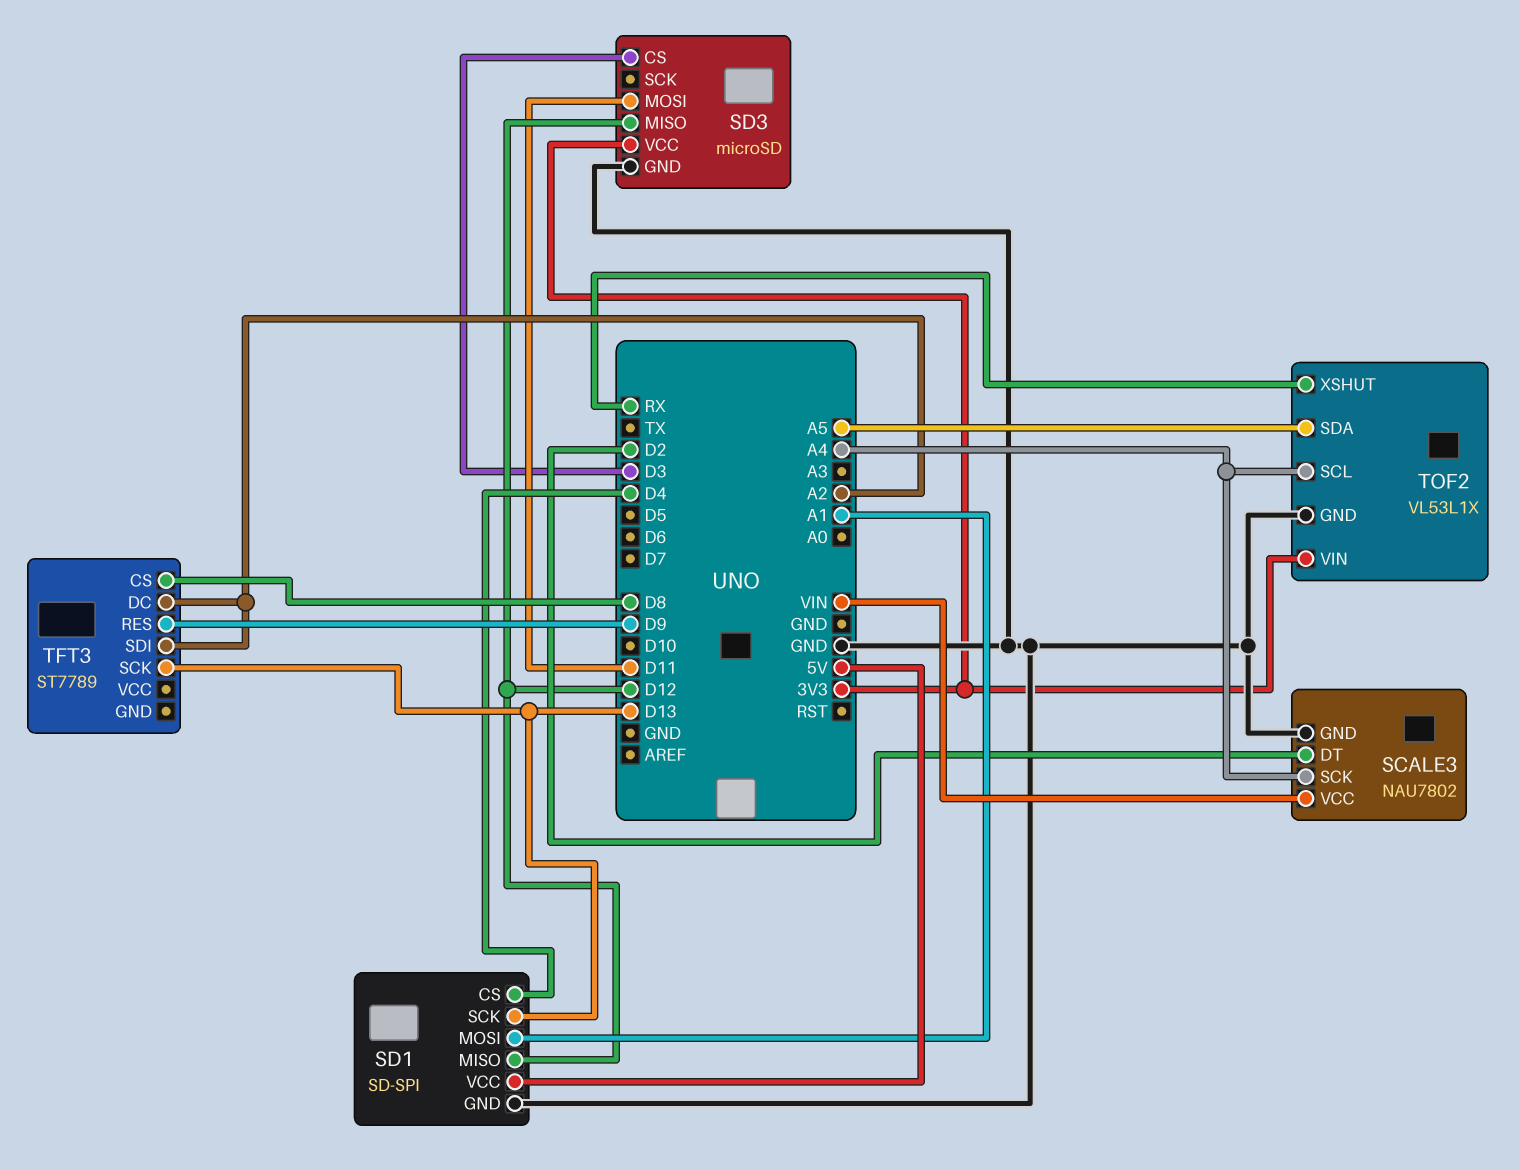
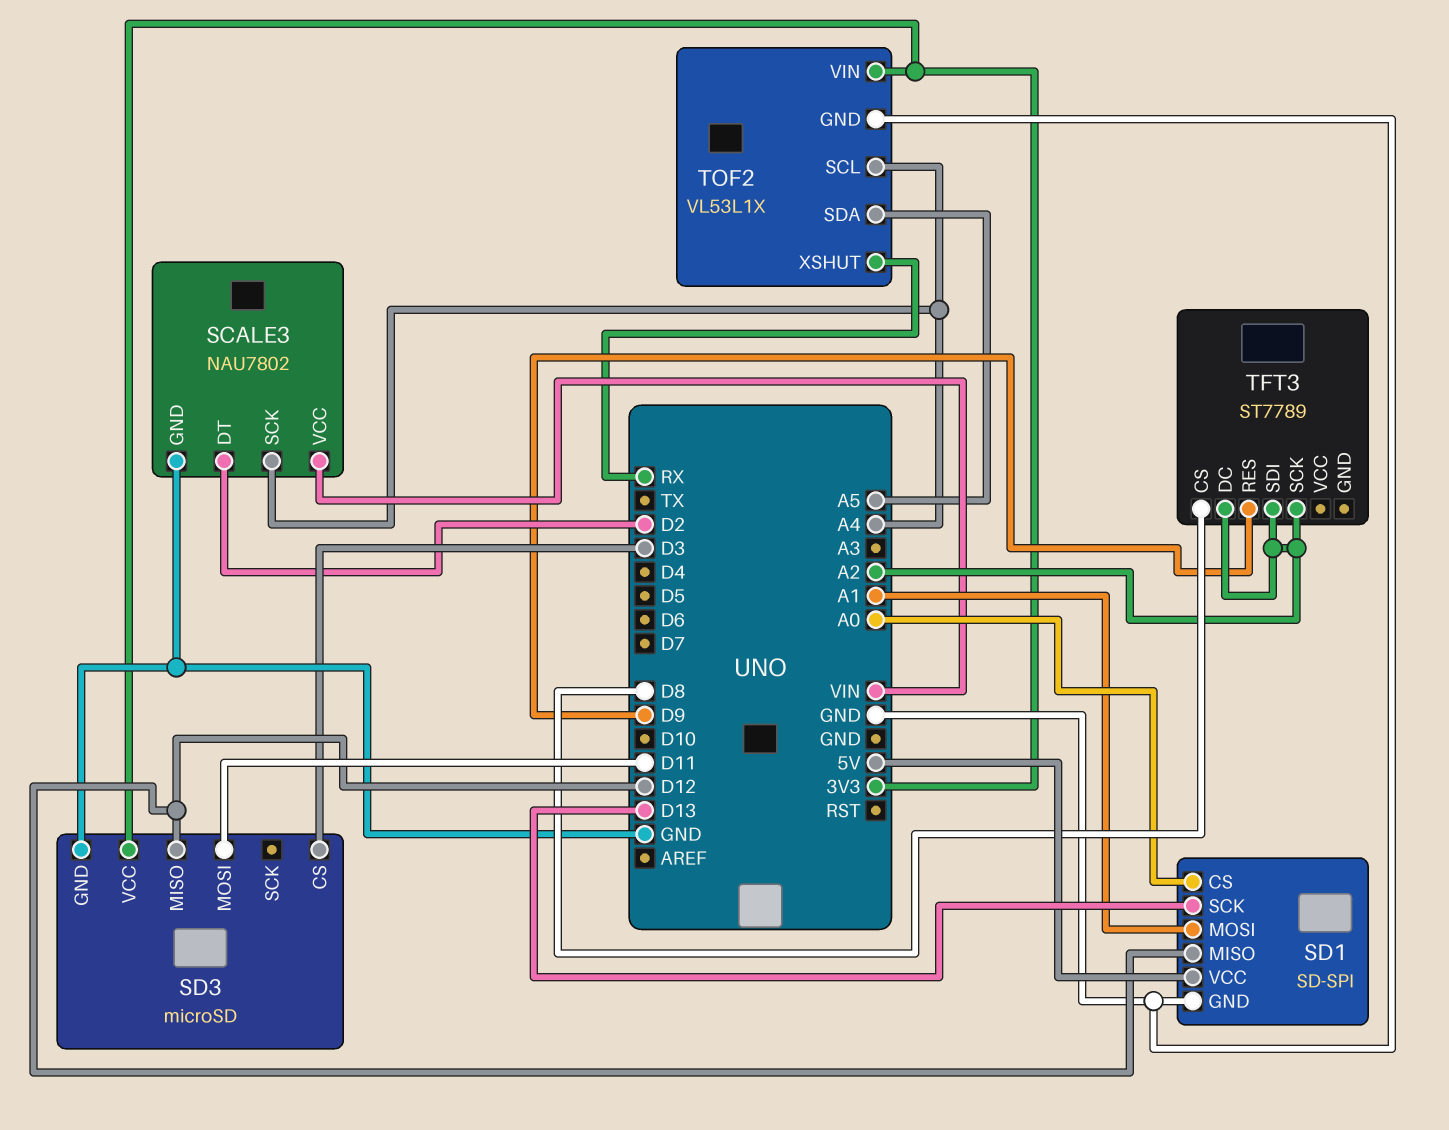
SD1 pin CS: D4 -> A0
TFT3 pin SCK: D13 -> A2

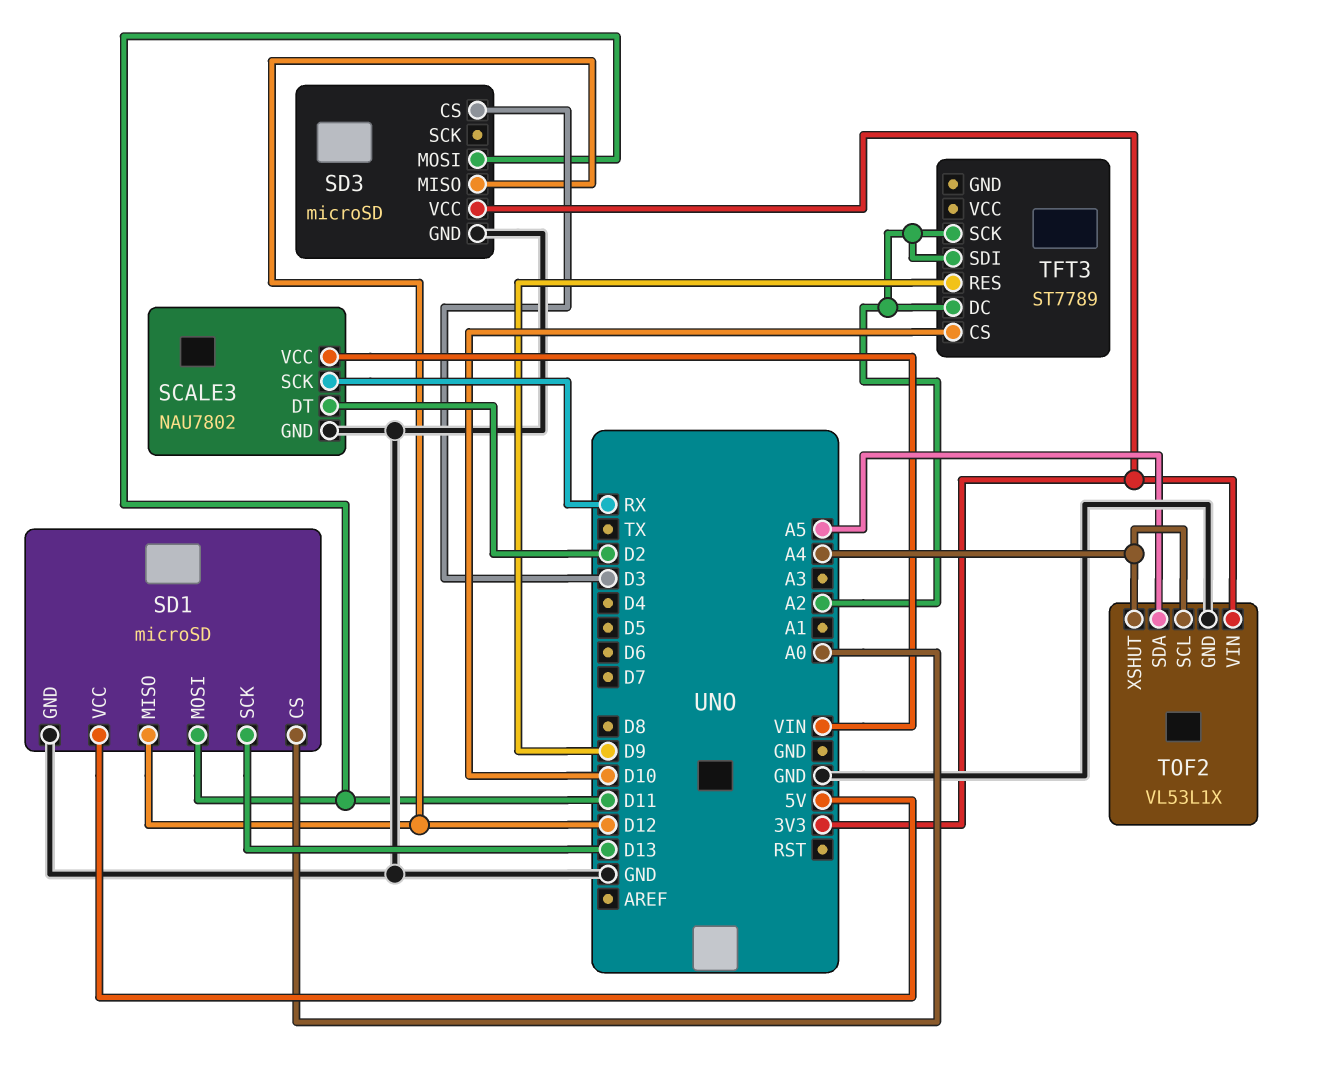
SCALE3 pin SCK: A4 -> RX
SD1: SD-SPI -> microSD
SD1 pin MOSI: A1 -> D11
TFT3 pin CS: D8 -> D10
TOF2 pin XSHUT: RX -> A4

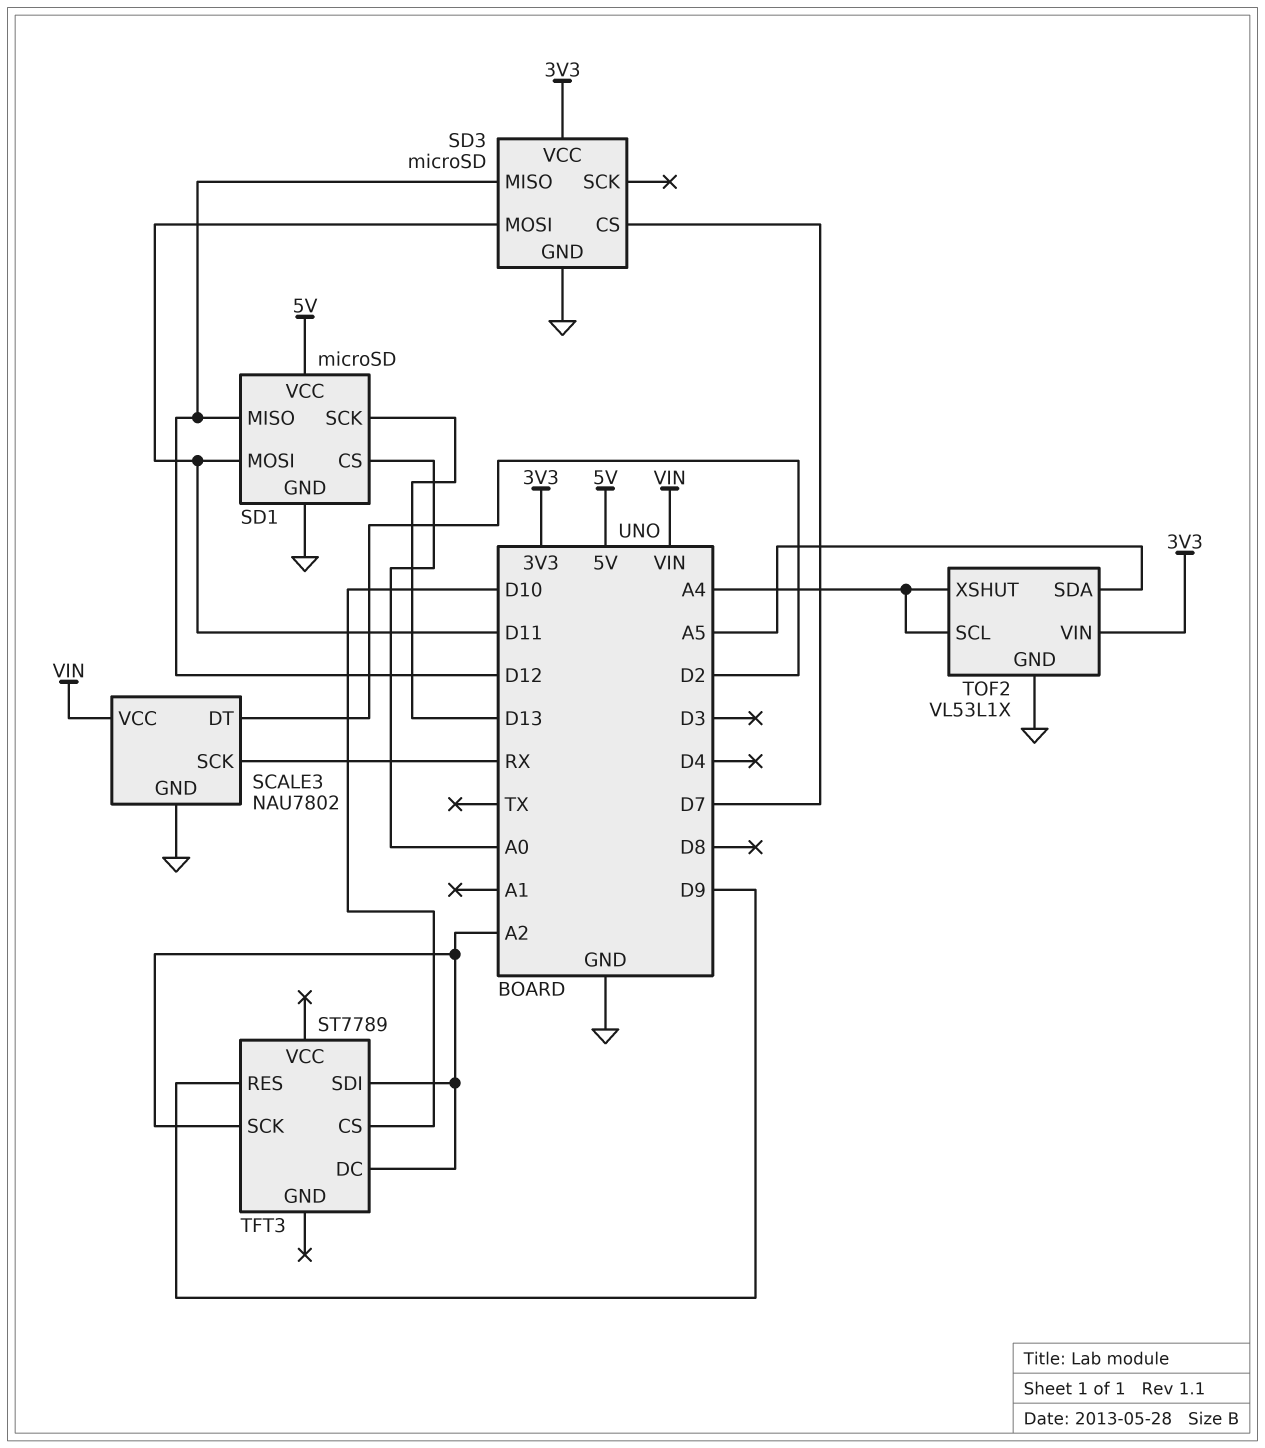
SD3 pin CS: D3 -> D7

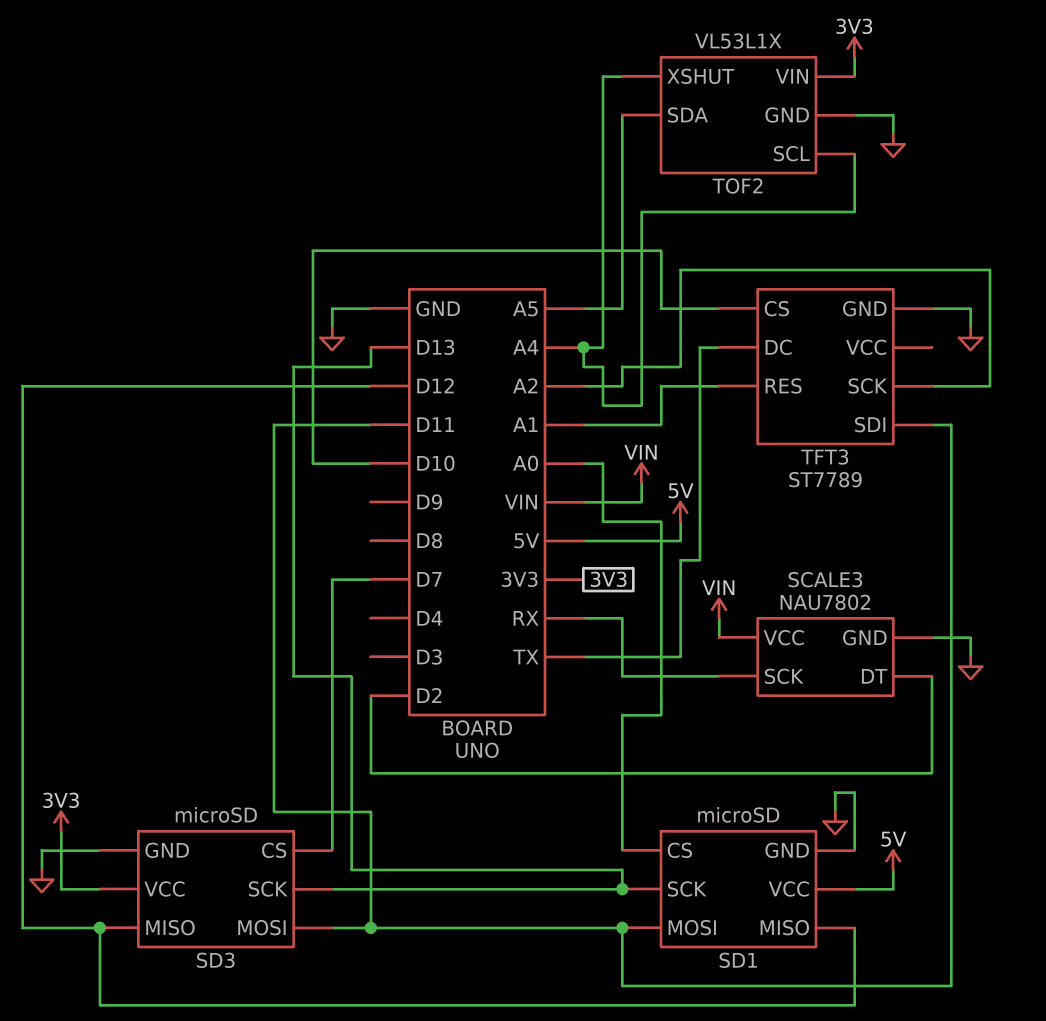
SD3 pin SCK: none -> D13
TFT3 pin DC: A2 -> TX
TFT3 pin GND: none -> GND
TFT3 pin RES: D9 -> A1
TFT3 pin SDI: A2 -> D11

